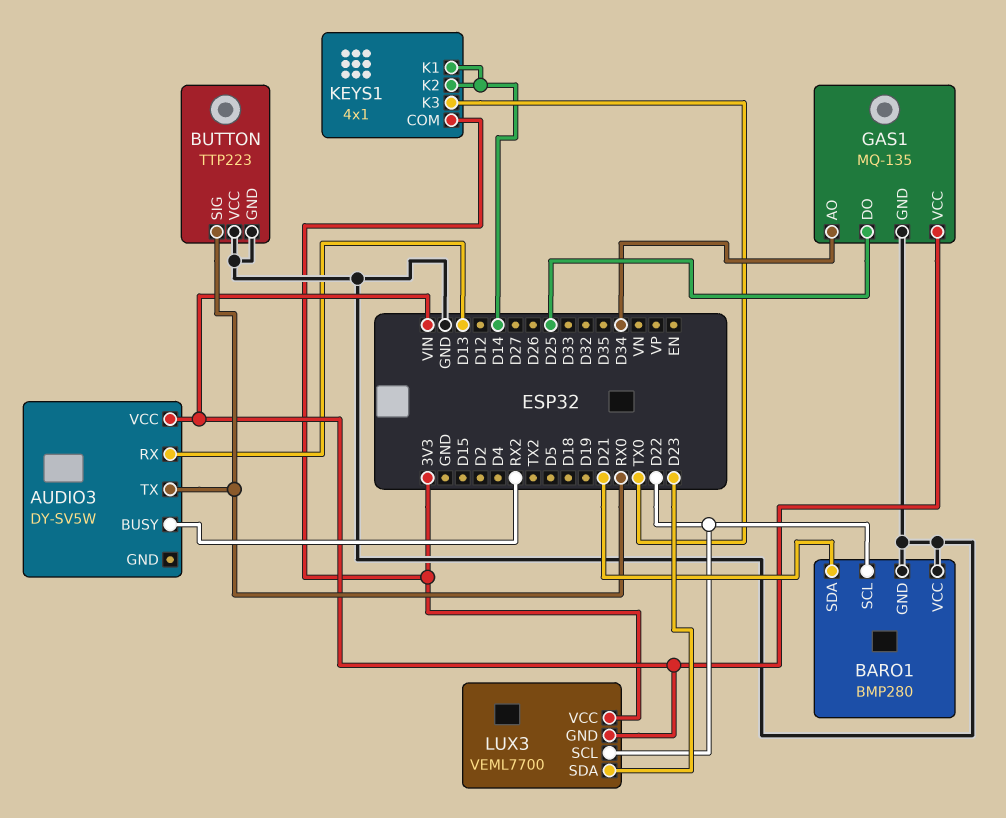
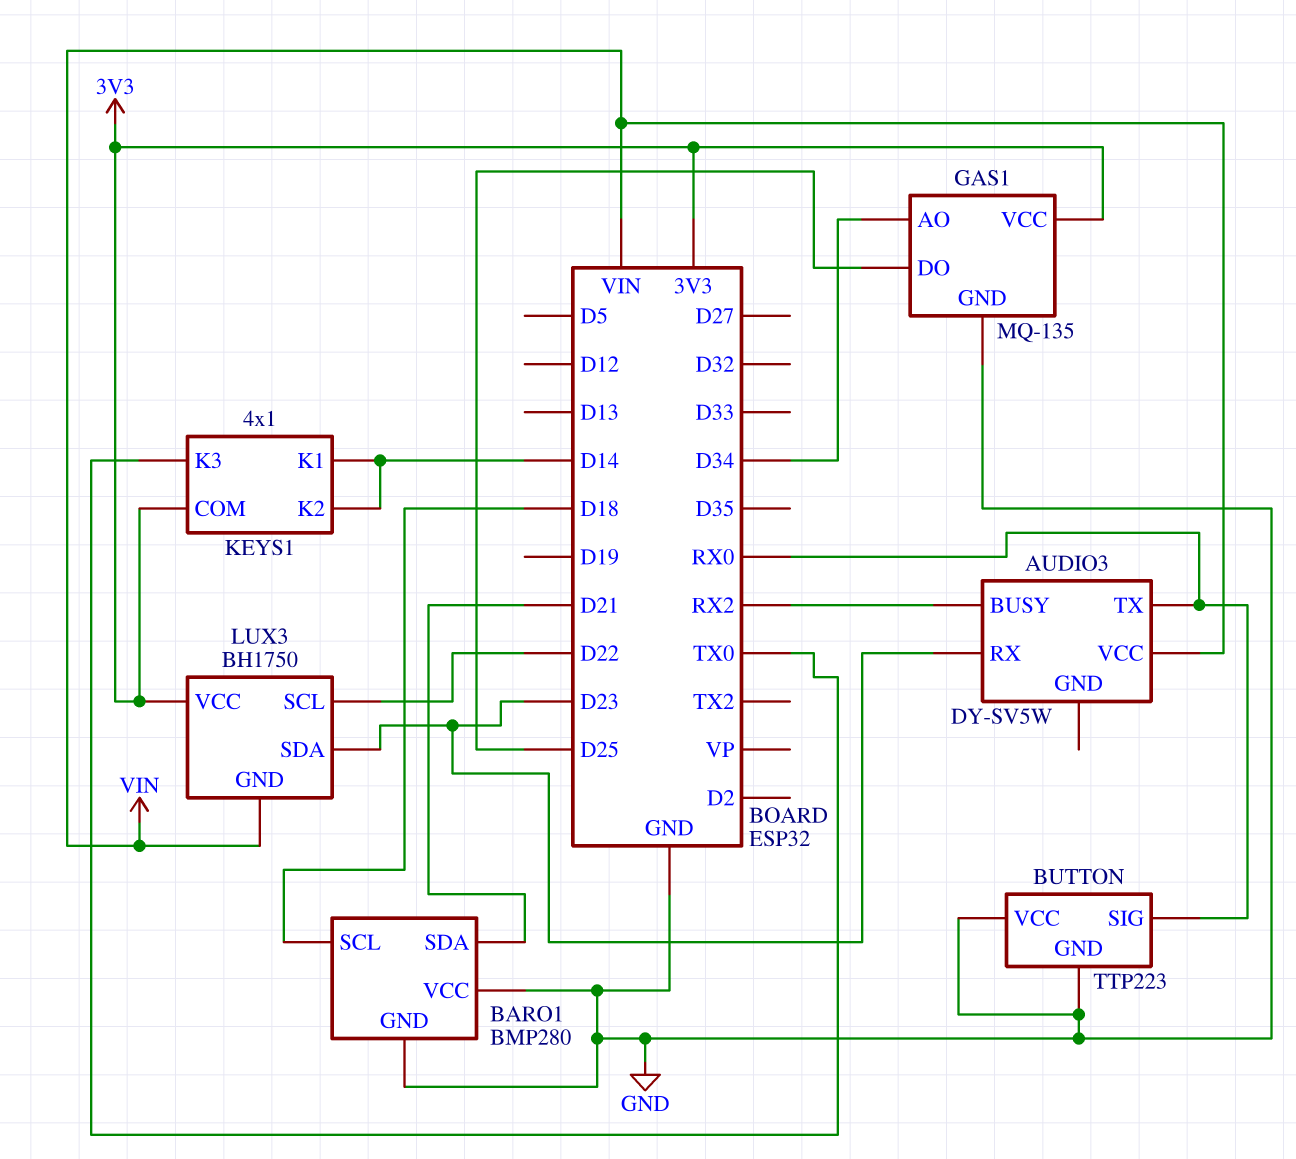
AUDIO3 pin RX: D13 -> D23
BARO1 pin SCL: D22 -> D18
GAS1 pin VCC: VIN -> 3V3
LUX3: VEML7700 -> BH1750

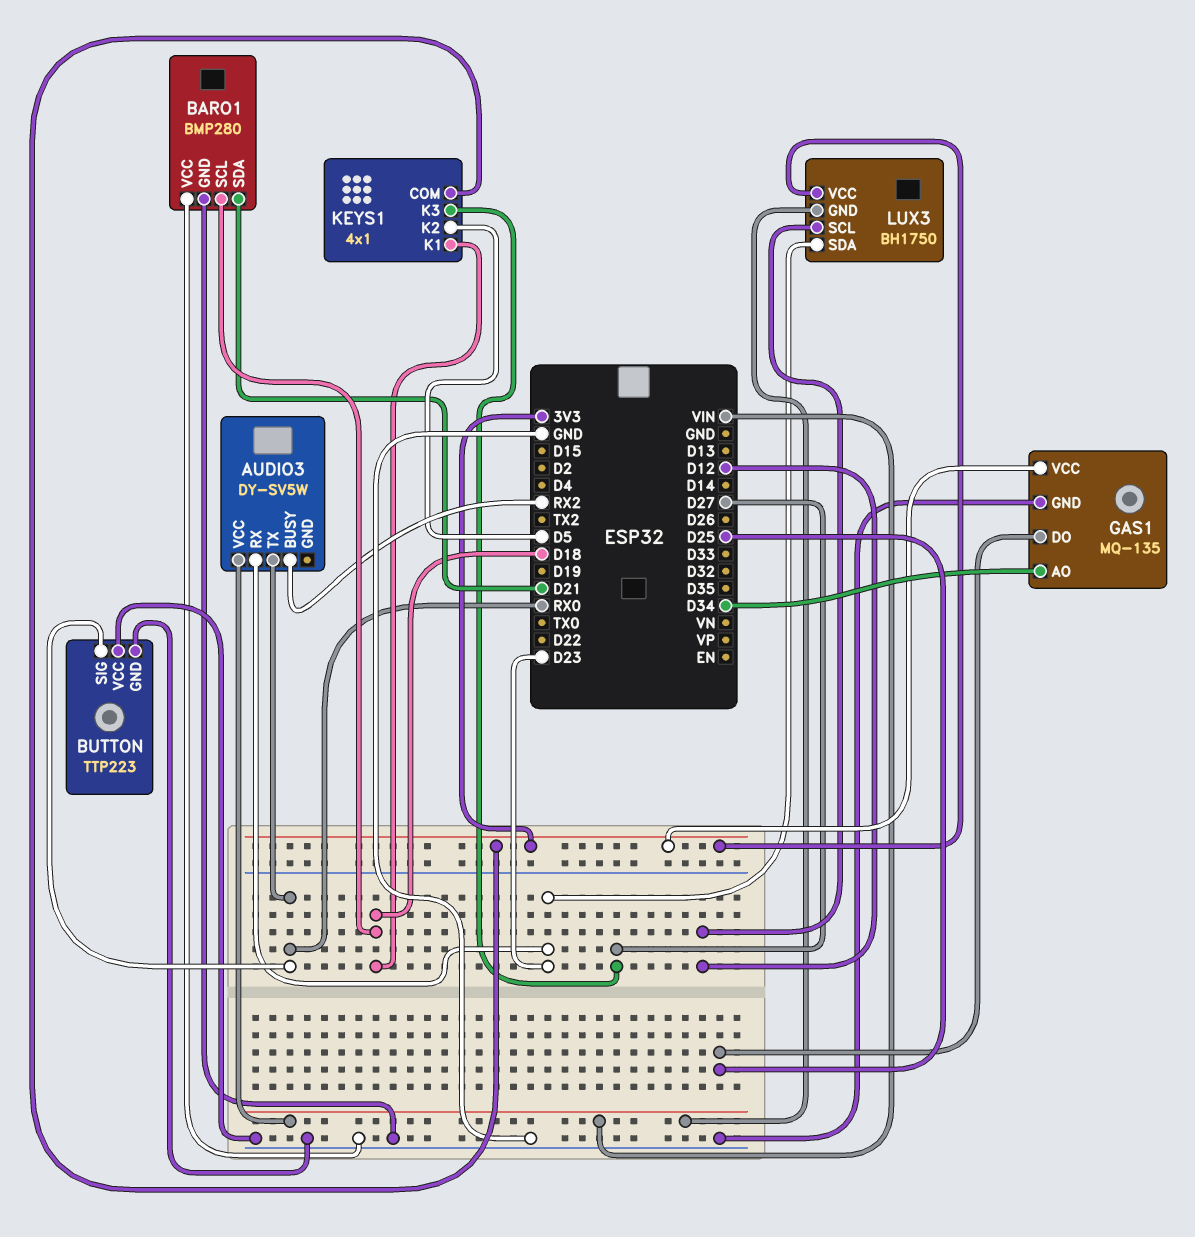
KEYS1 pin K1: D14 -> D18
KEYS1 pin K2: D14 -> D5
KEYS1 pin K3: TX0 -> D27
LUX3 pin SCL: D22 -> D12

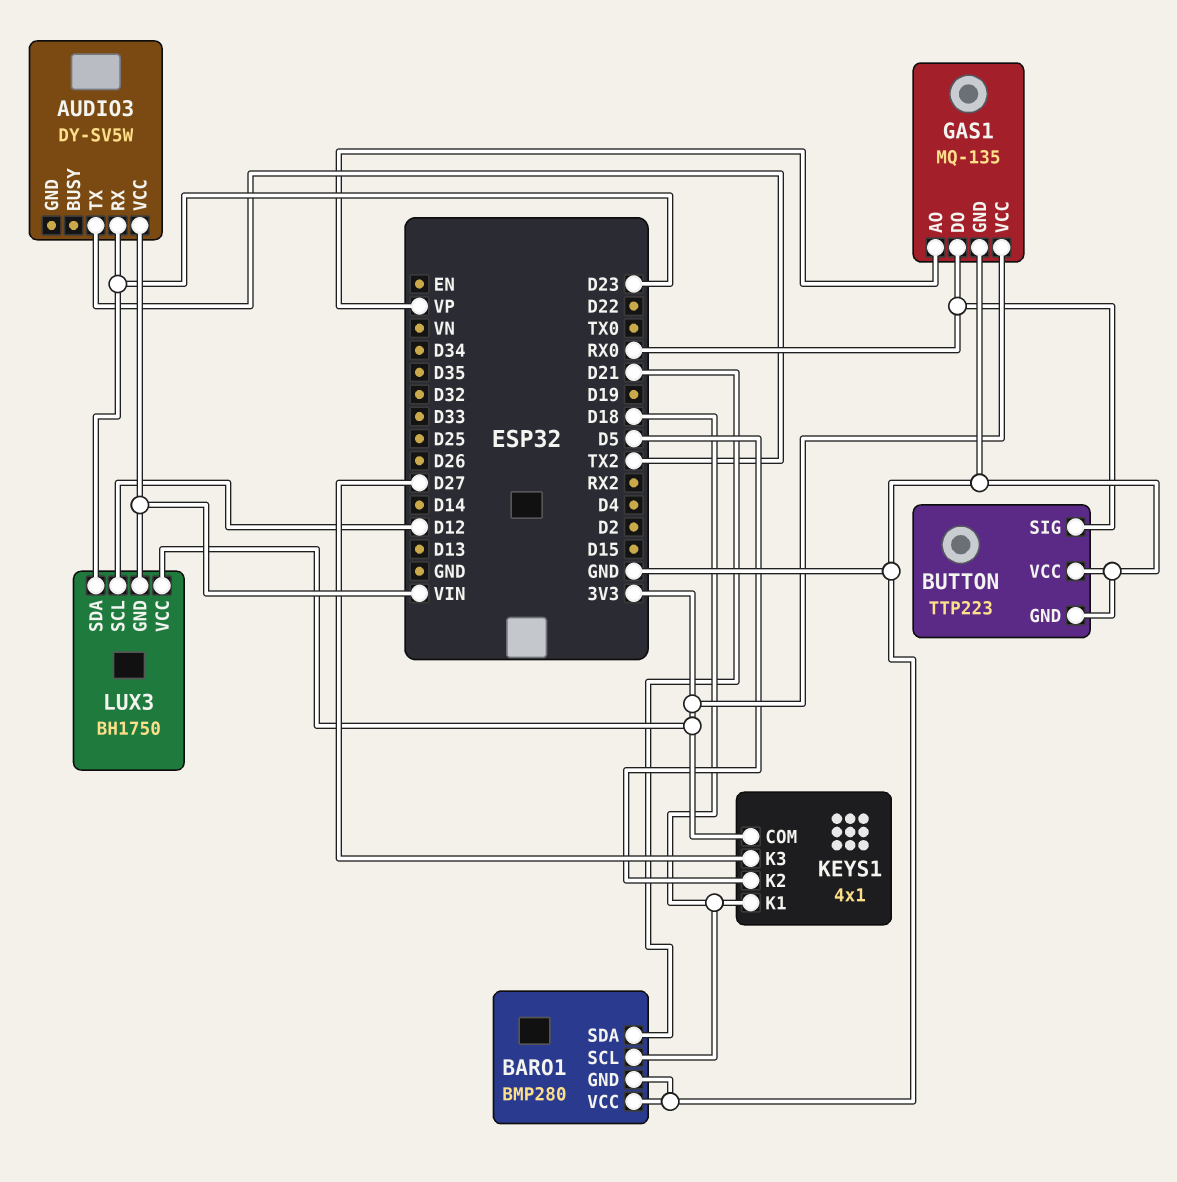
AUDIO3 pin BUSY: RX2 -> none
AUDIO3 pin TX: RX0 -> TX2
GAS1 pin AO: D34 -> VP
GAS1 pin DO: D25 -> RX0

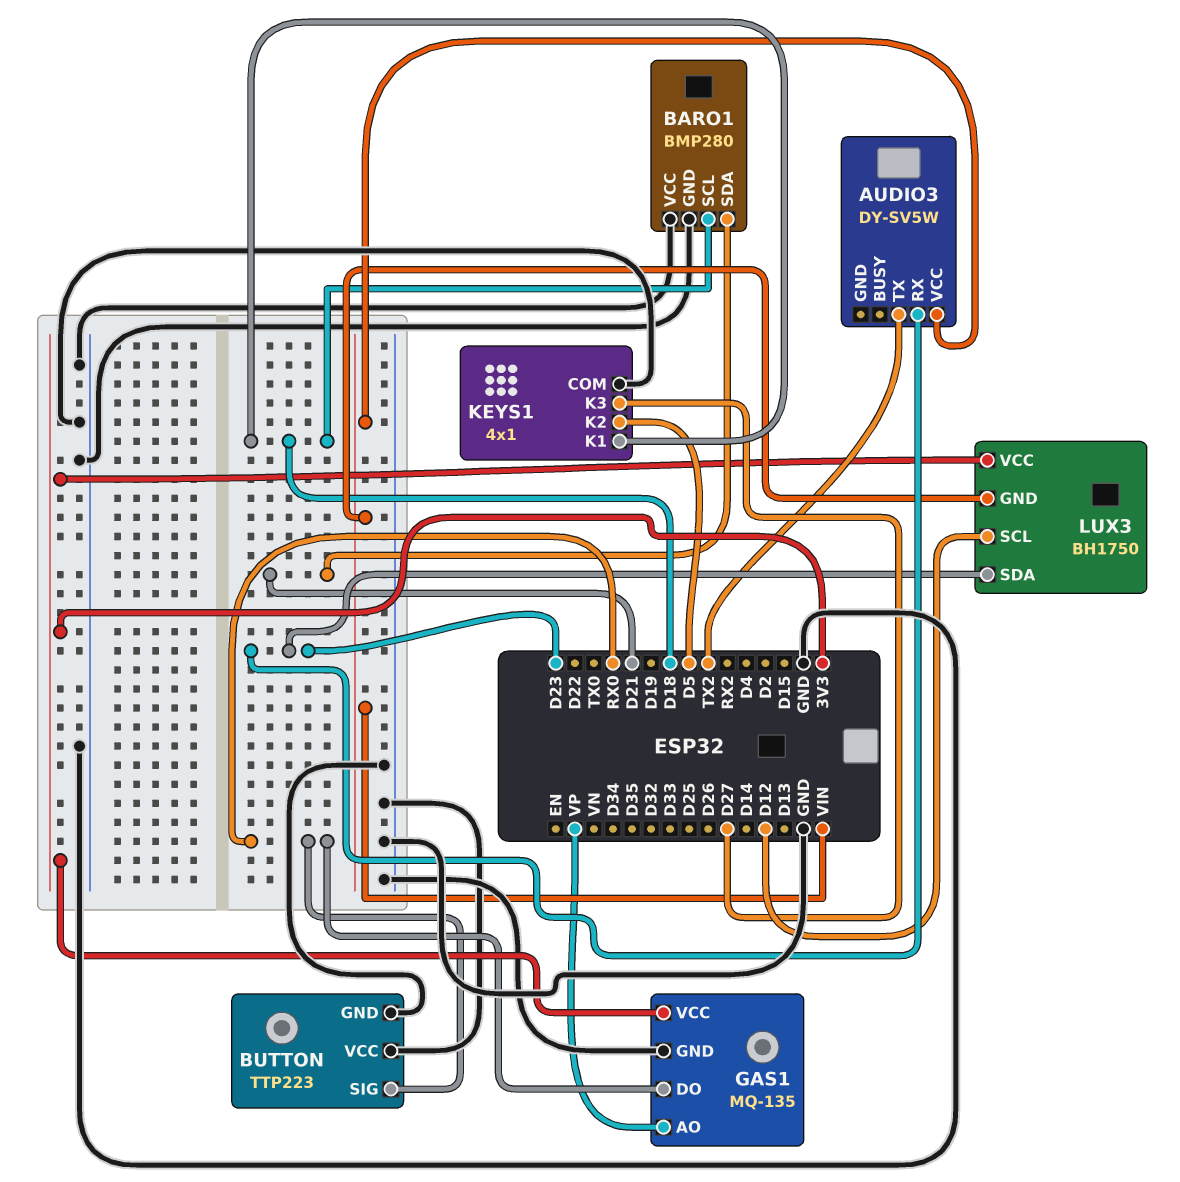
KEYS1 pin COM: 3V3 -> GND

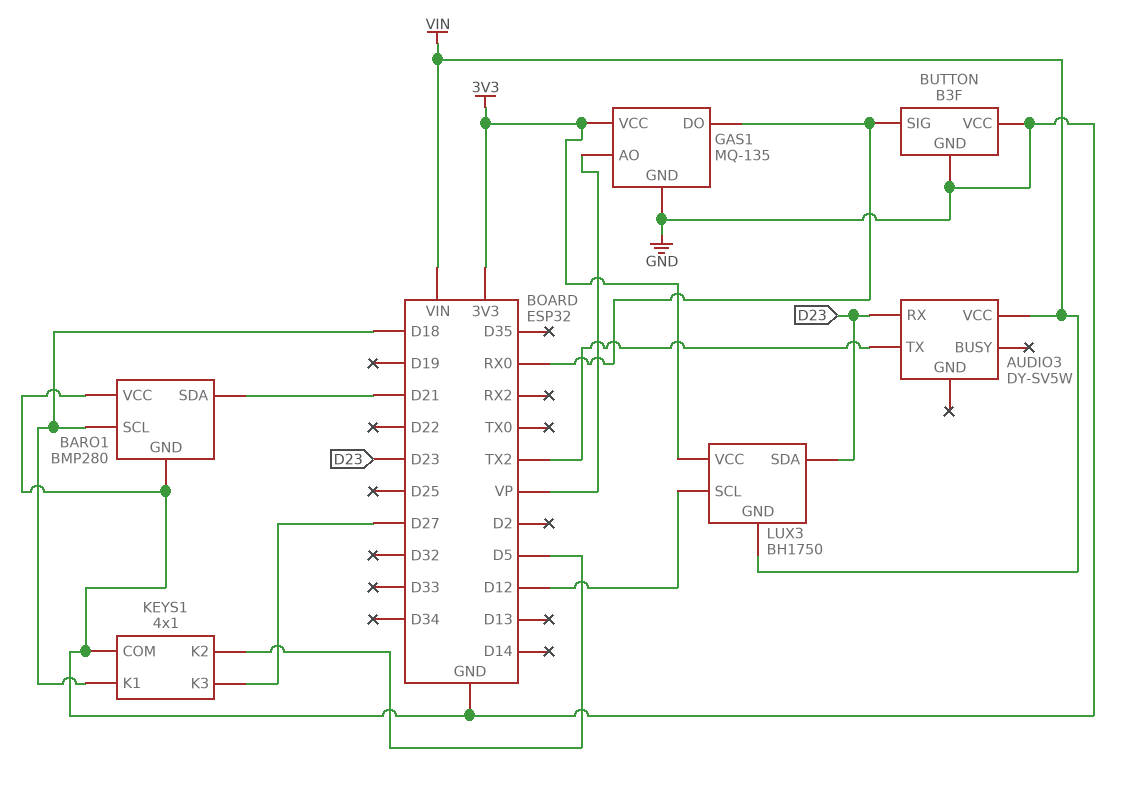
BUTTON: TTP223 -> B3F

